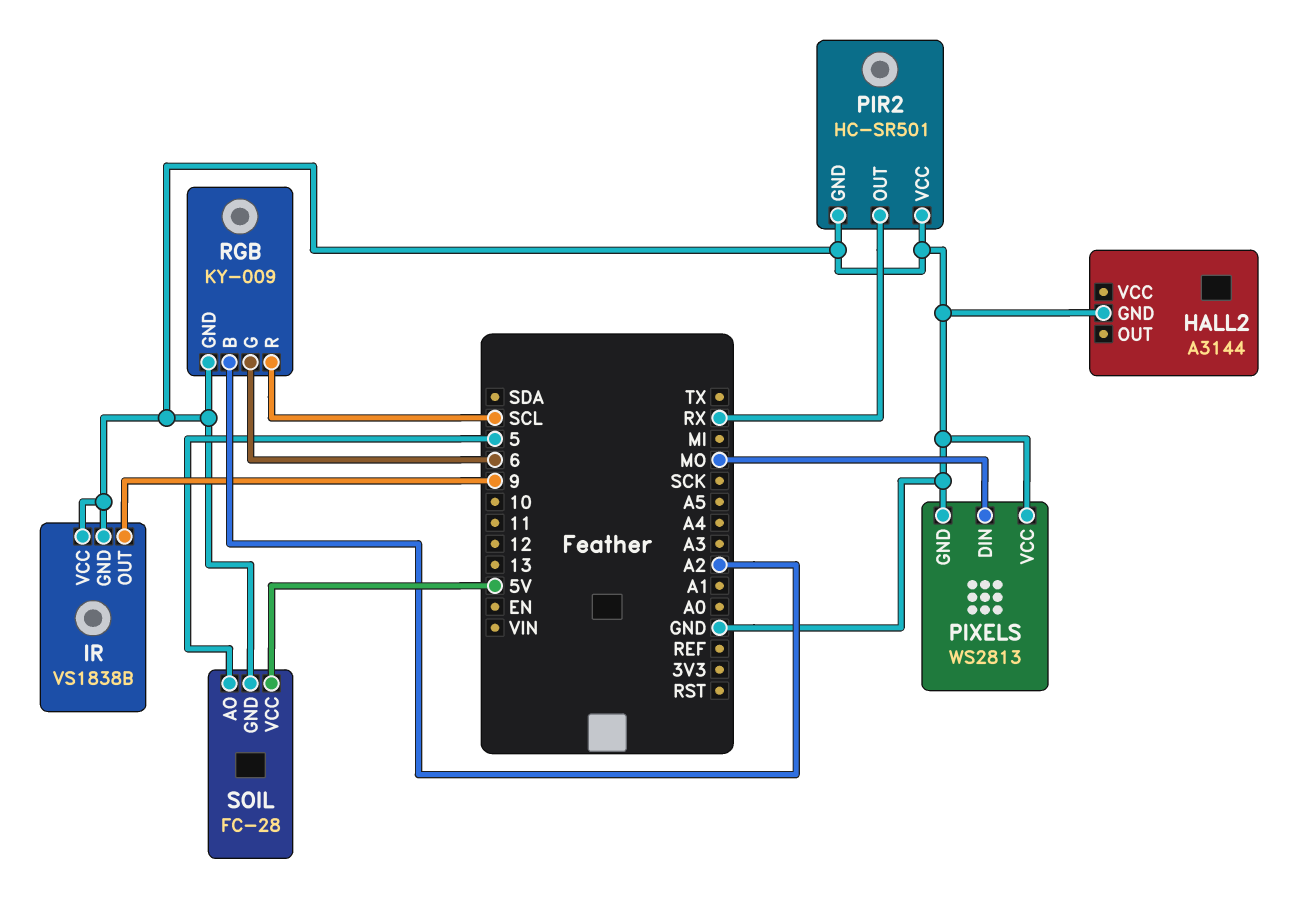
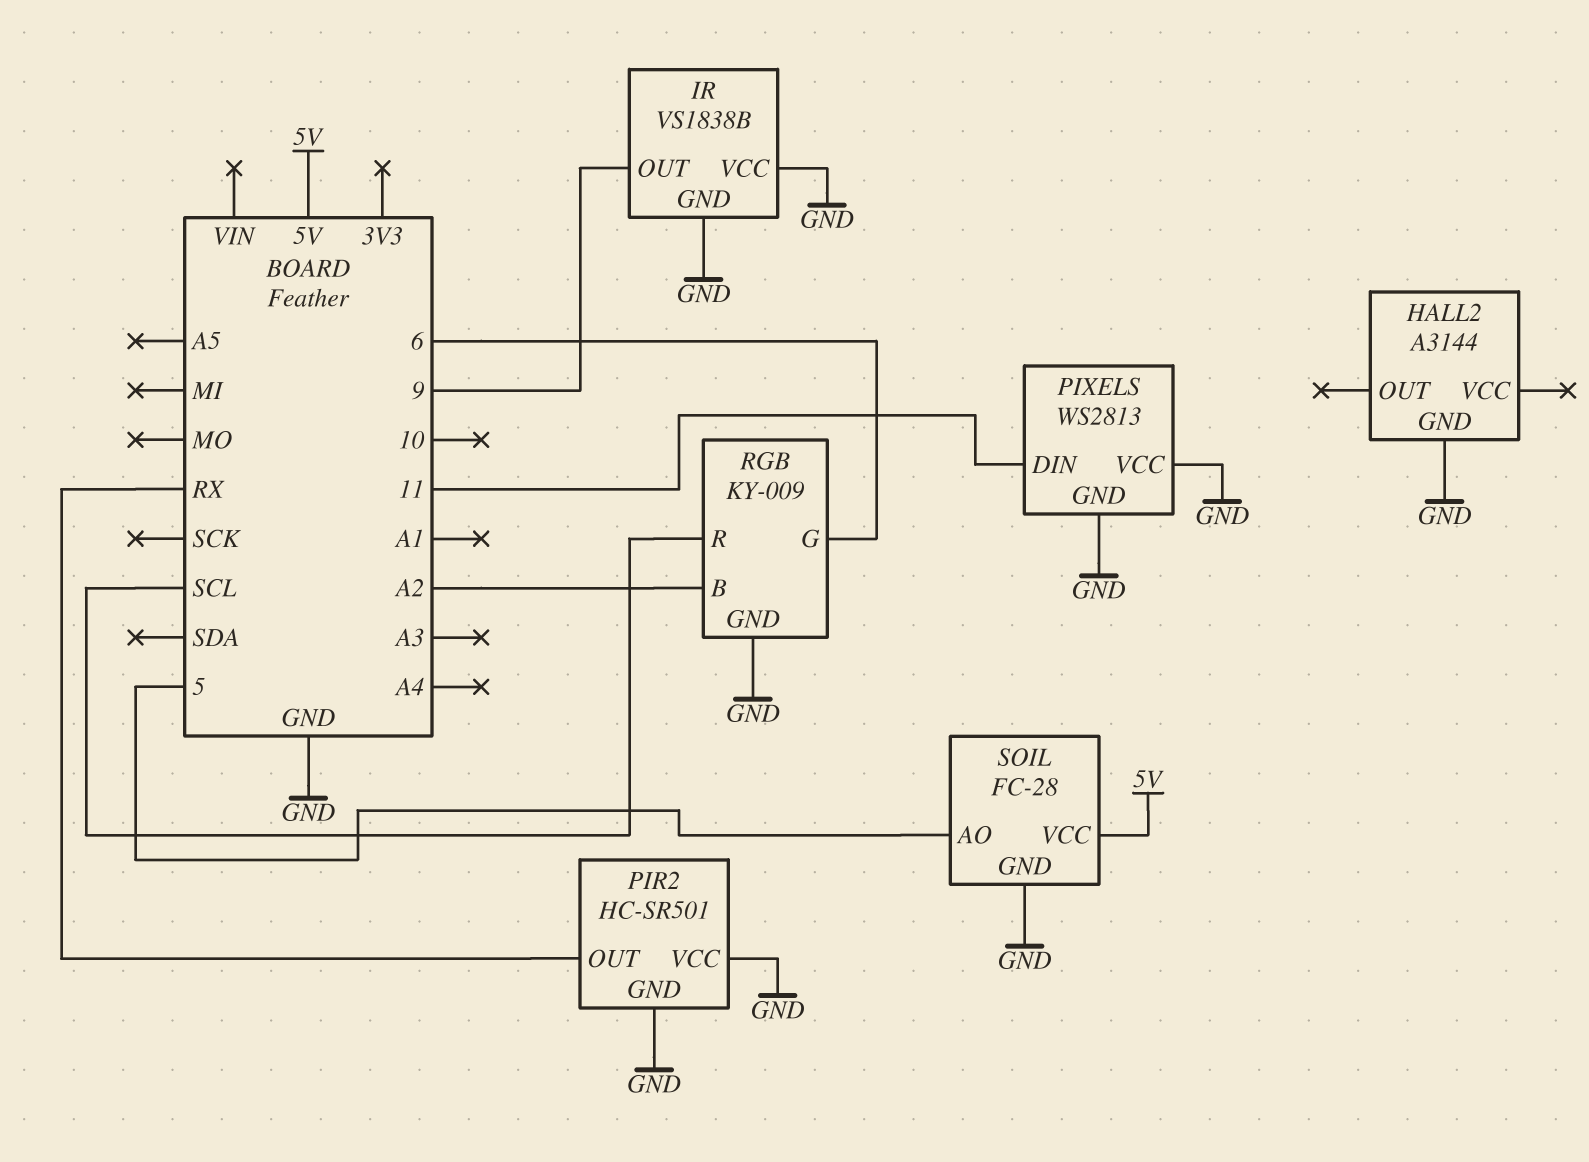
PIXELS pin DIN: MO -> 11

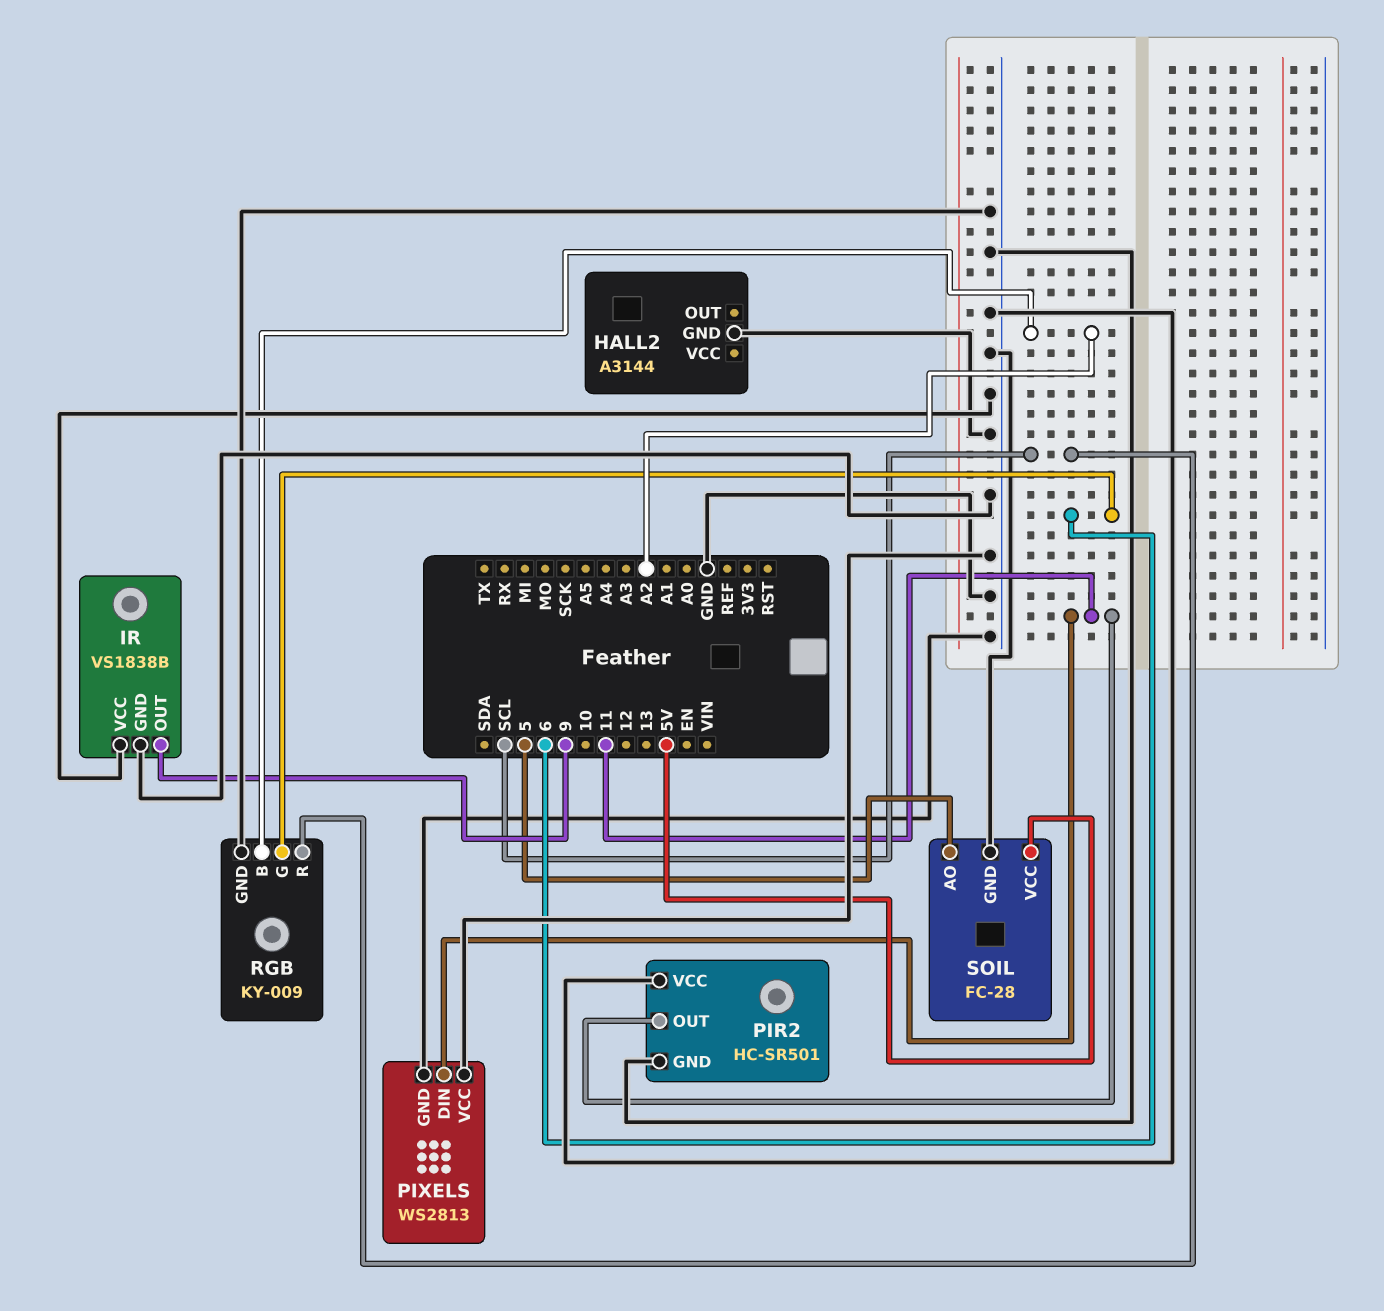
PIR2 pin OUT: RX -> 11

